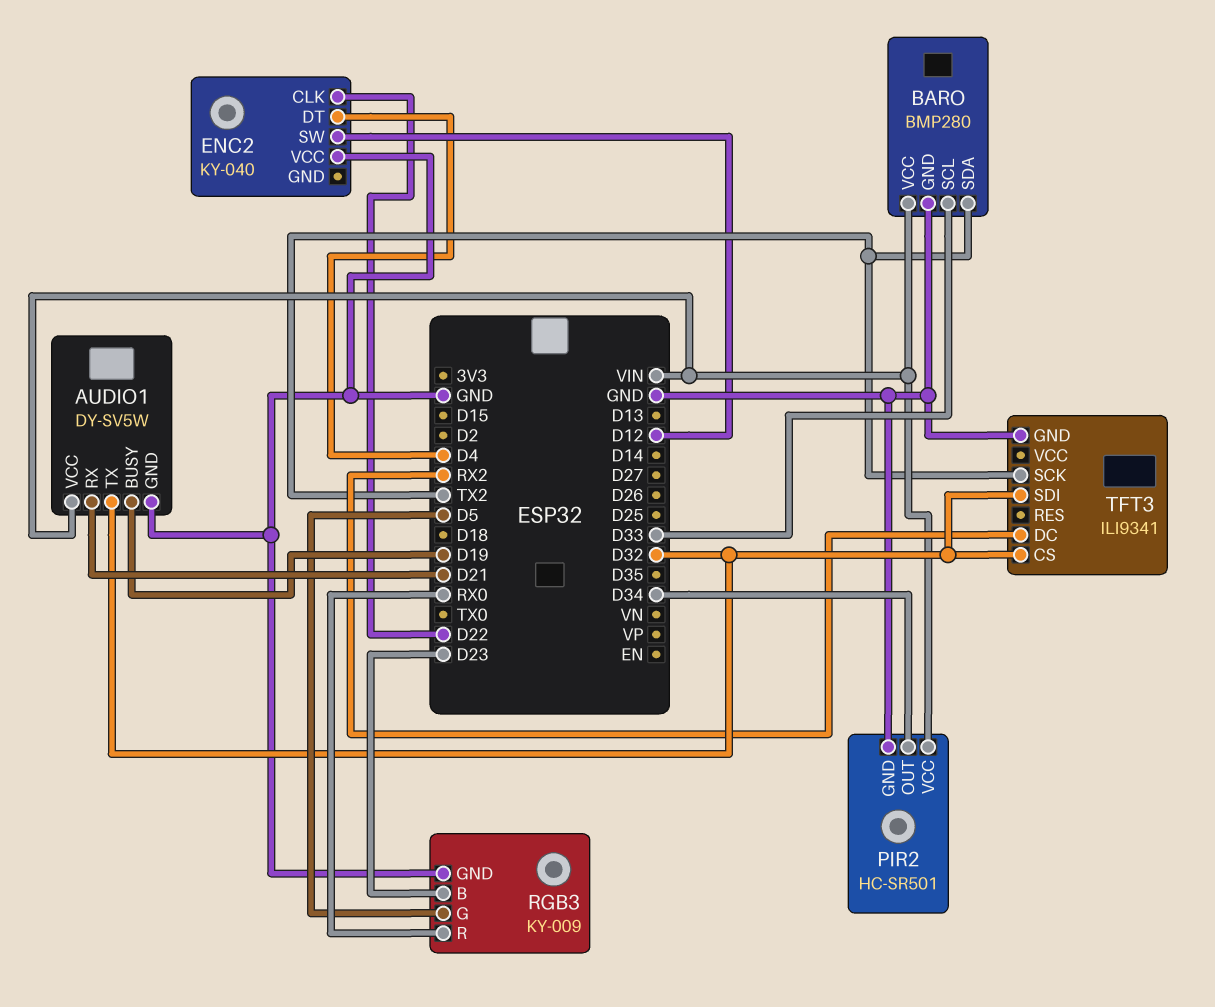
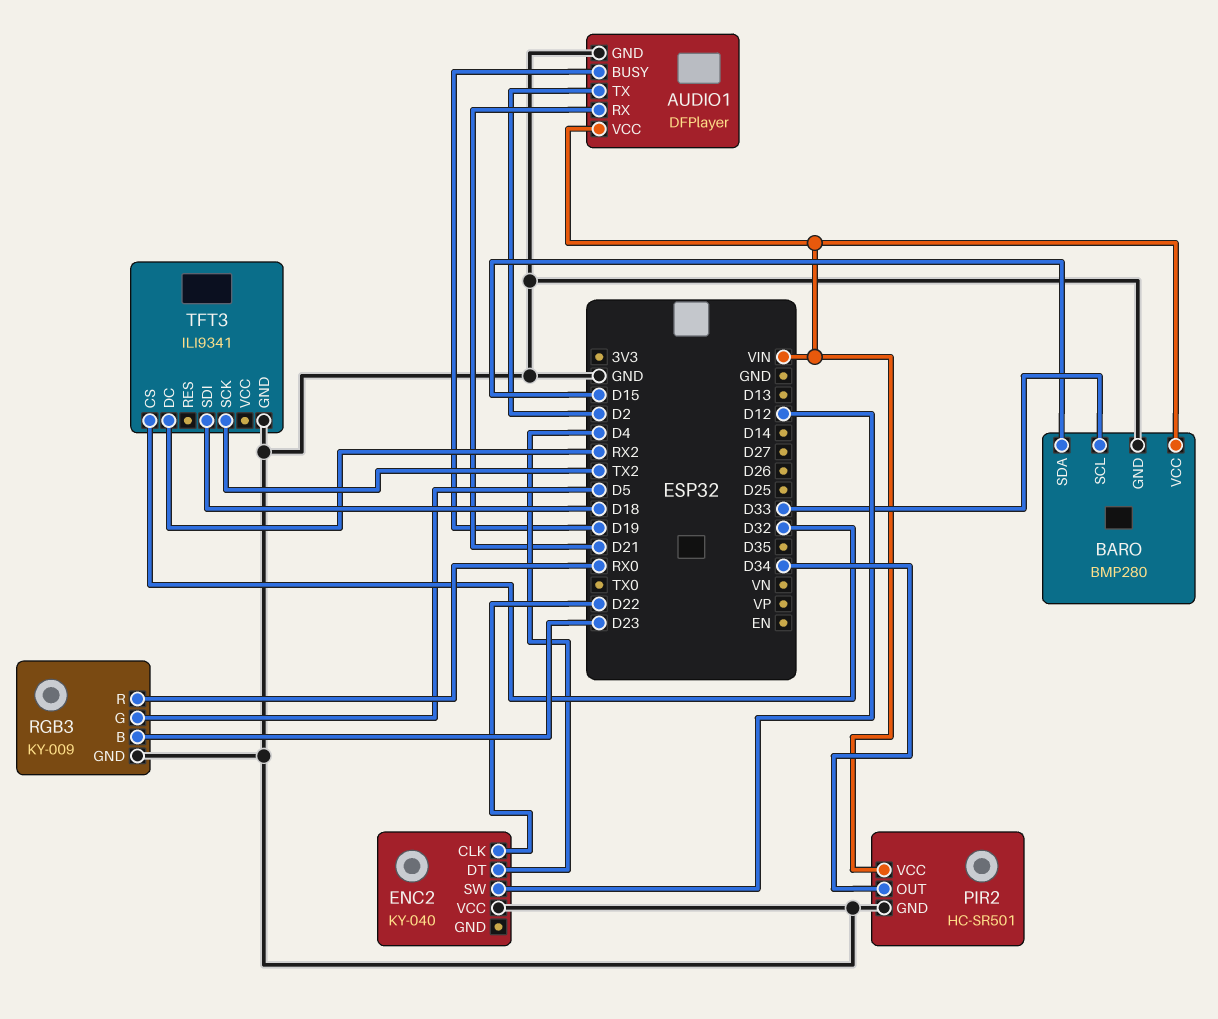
AUDIO1: DY-SV5W -> DFPlayer
AUDIO1 pin TX: D32 -> D2
BARO pin SDA: TX2 -> D15
TFT3 pin SDI: D32 -> D18

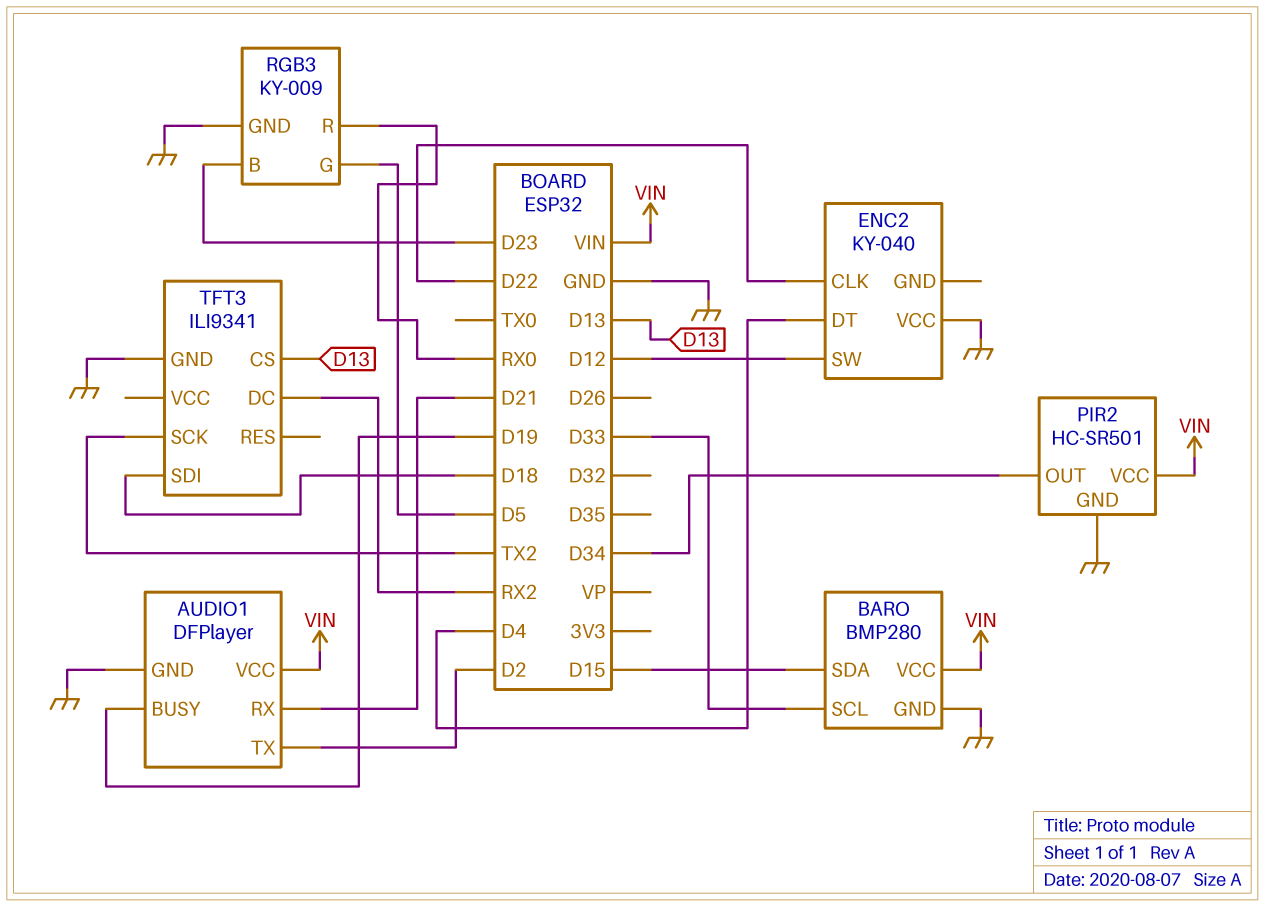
TFT3 pin CS: D32 -> D13

